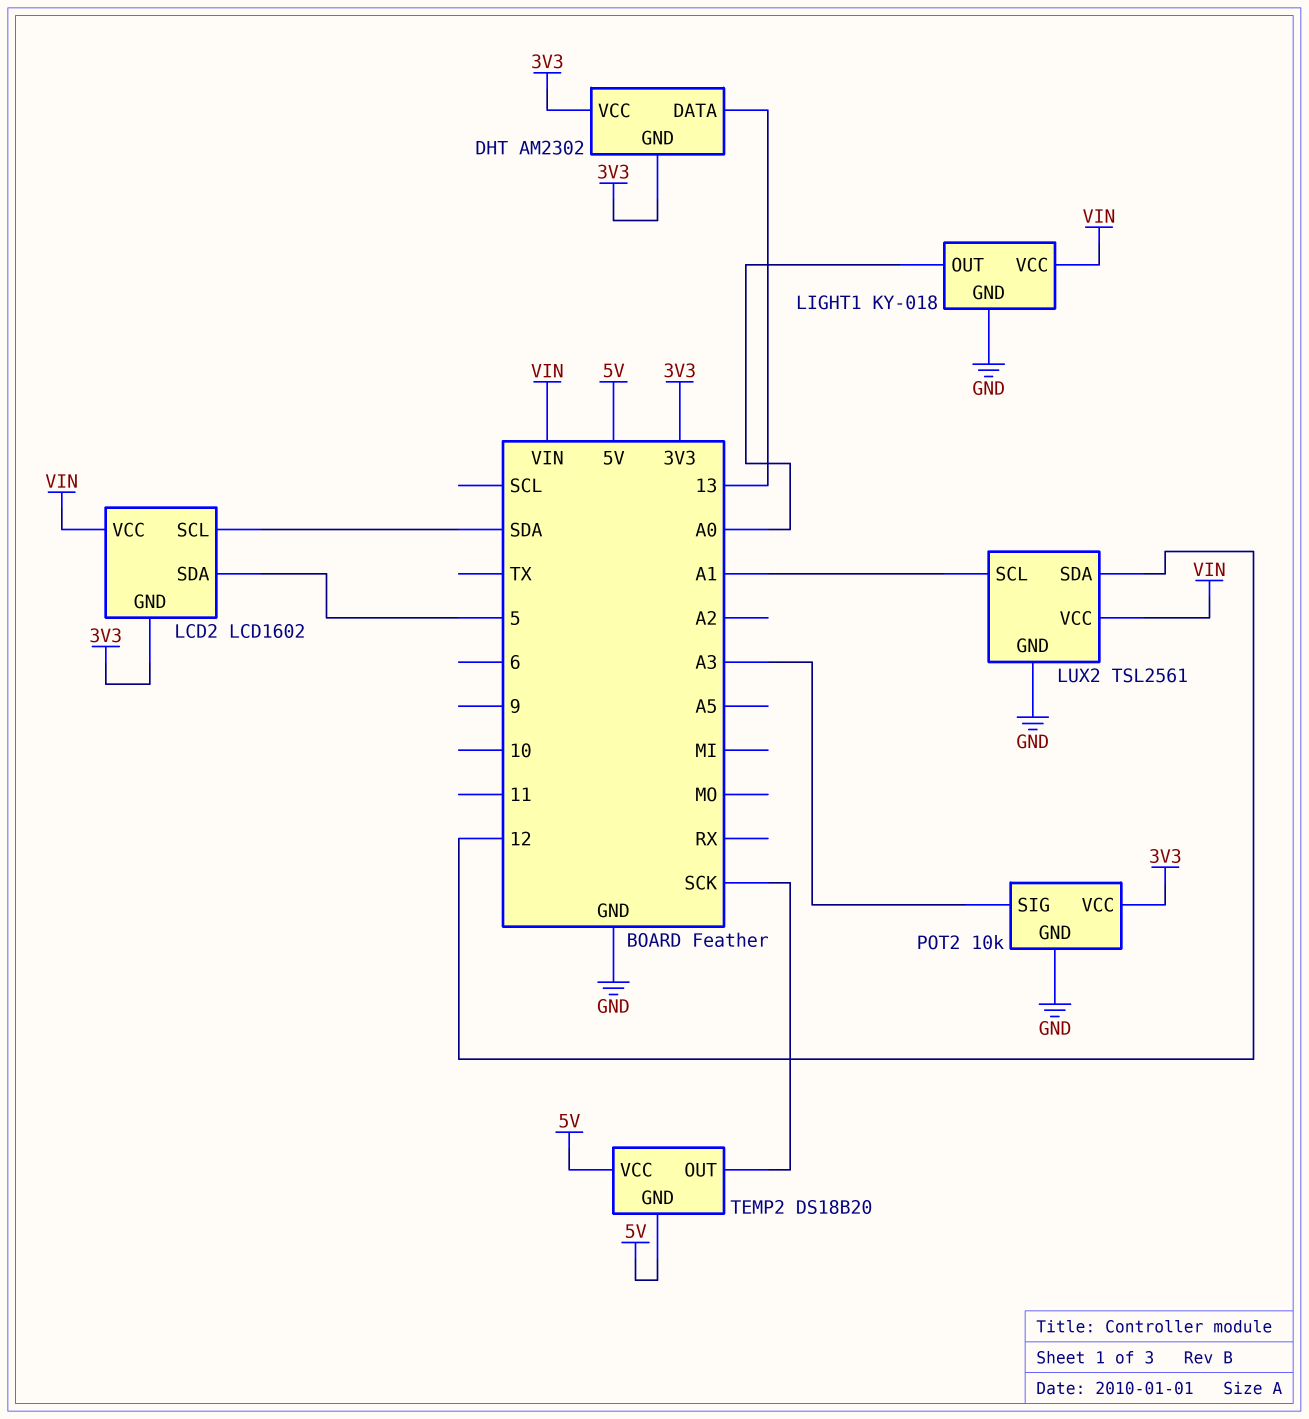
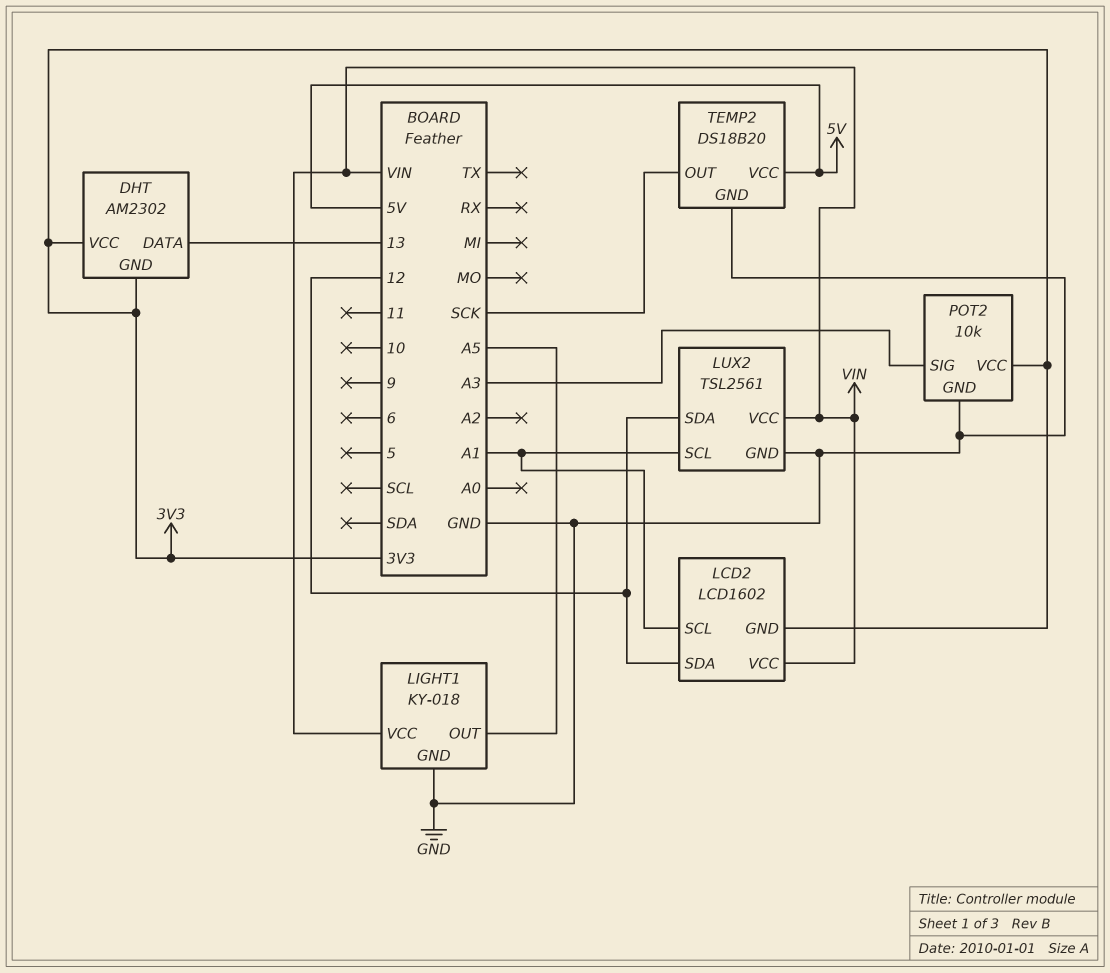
LCD2 pin SCL: SDA -> A1
LCD2 pin SDA: 5 -> 12
LIGHT1 pin OUT: A0 -> A5
TEMP2 pin GND: 5V -> GND

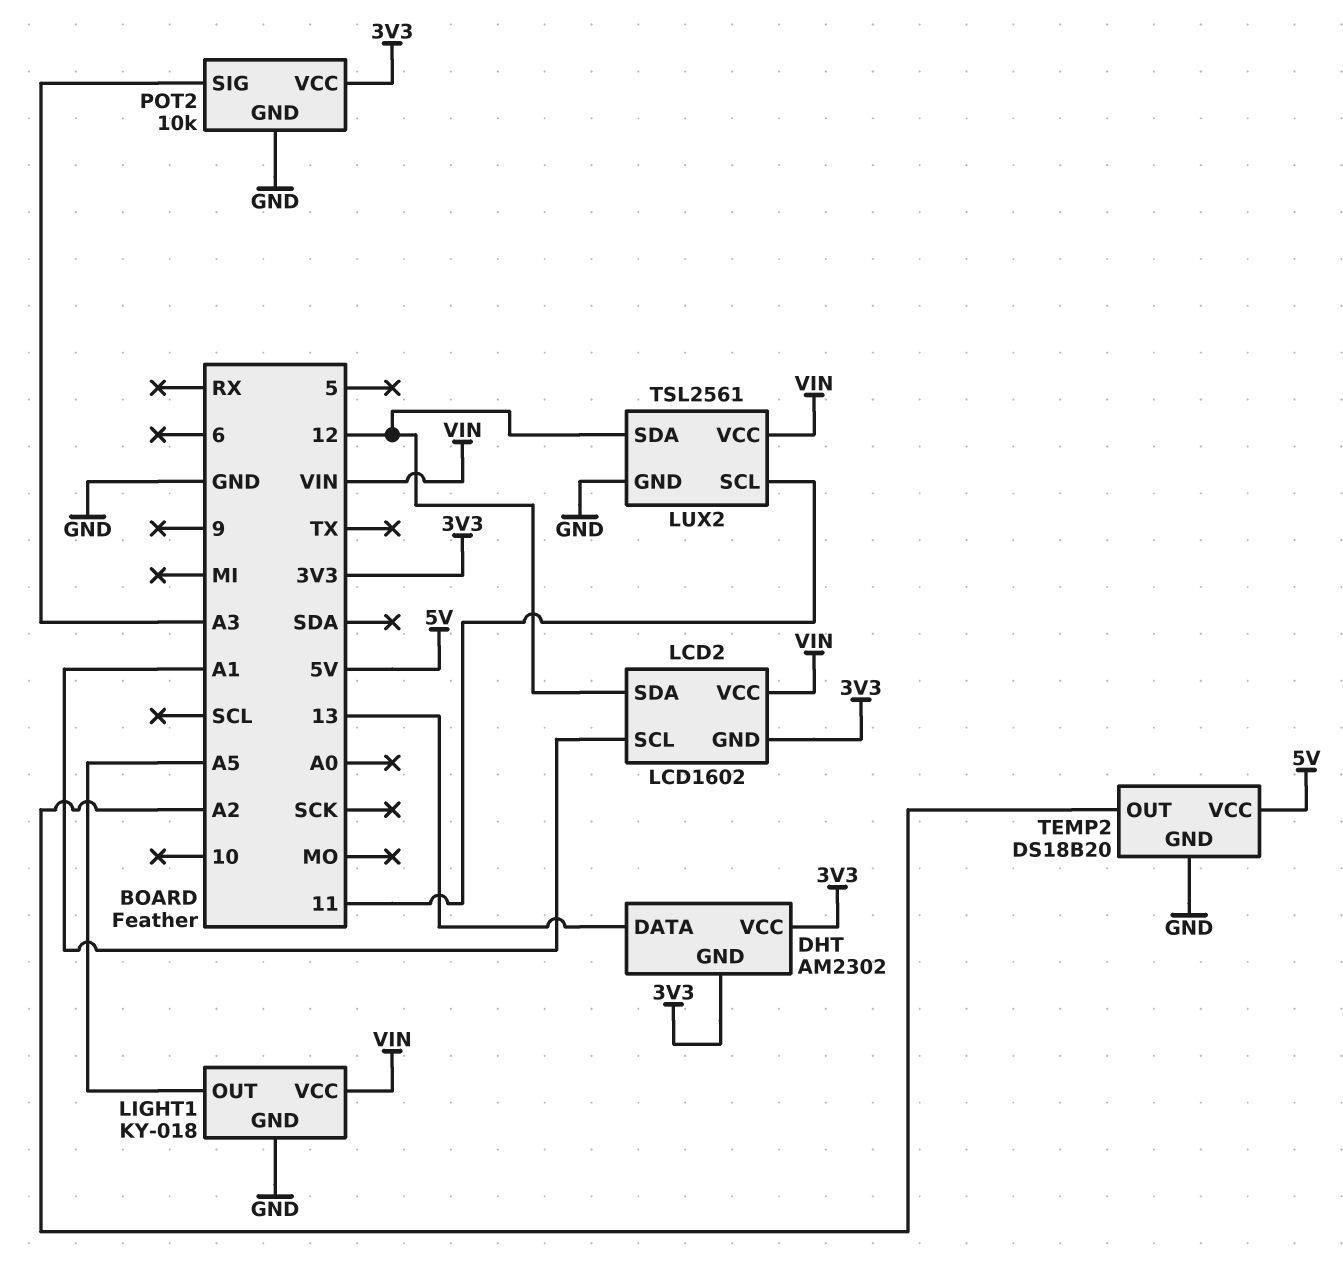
LUX2 pin SCL: A1 -> 11
TEMP2 pin OUT: SCK -> A2

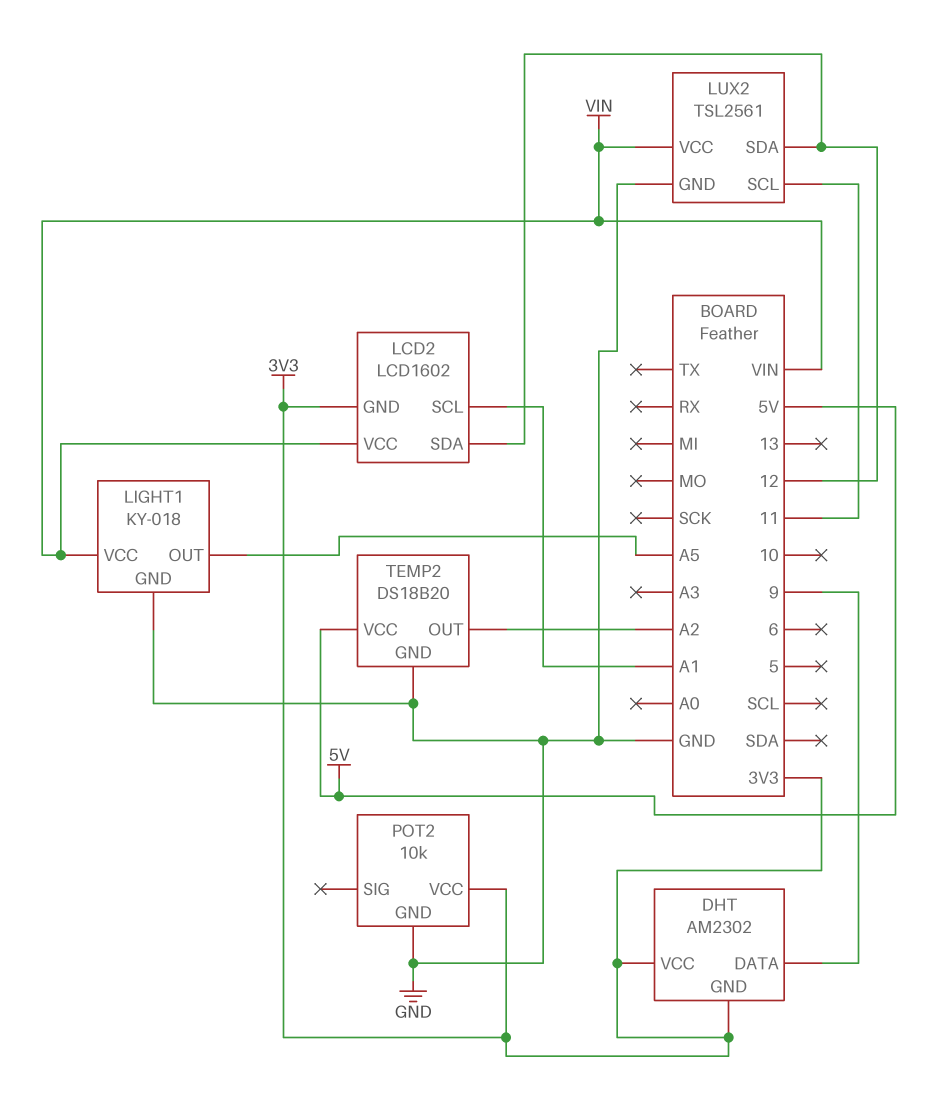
DHT pin DATA: 13 -> 9
POT2 pin SIG: A3 -> none

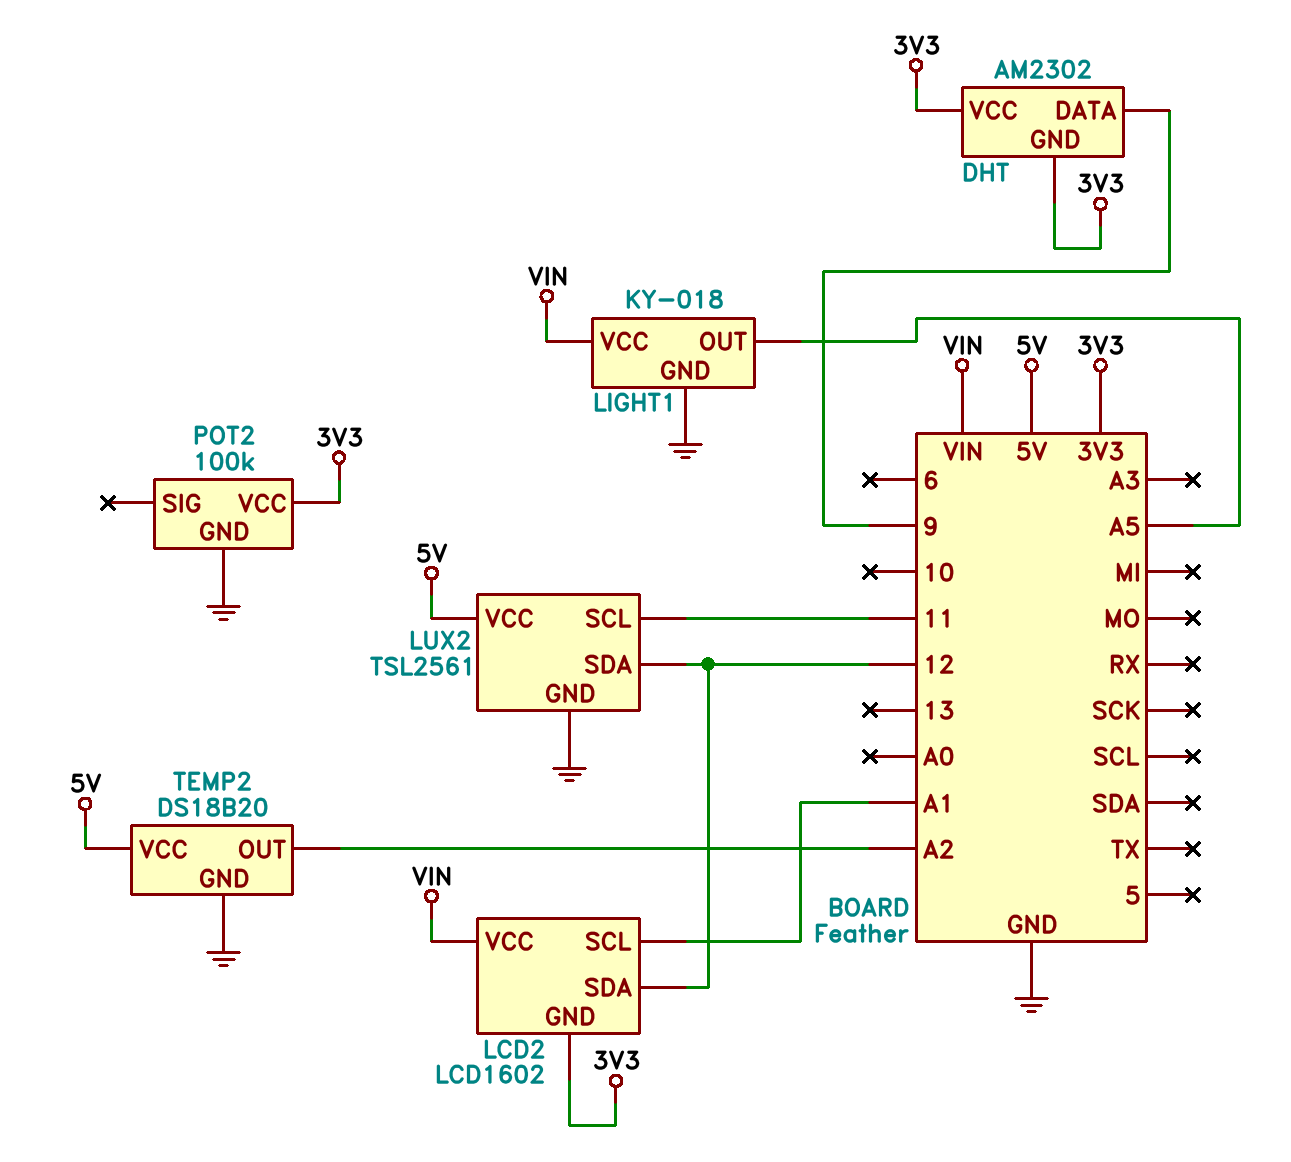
LUX2 pin VCC: VIN -> 5V
POT2: 10k -> 100k

